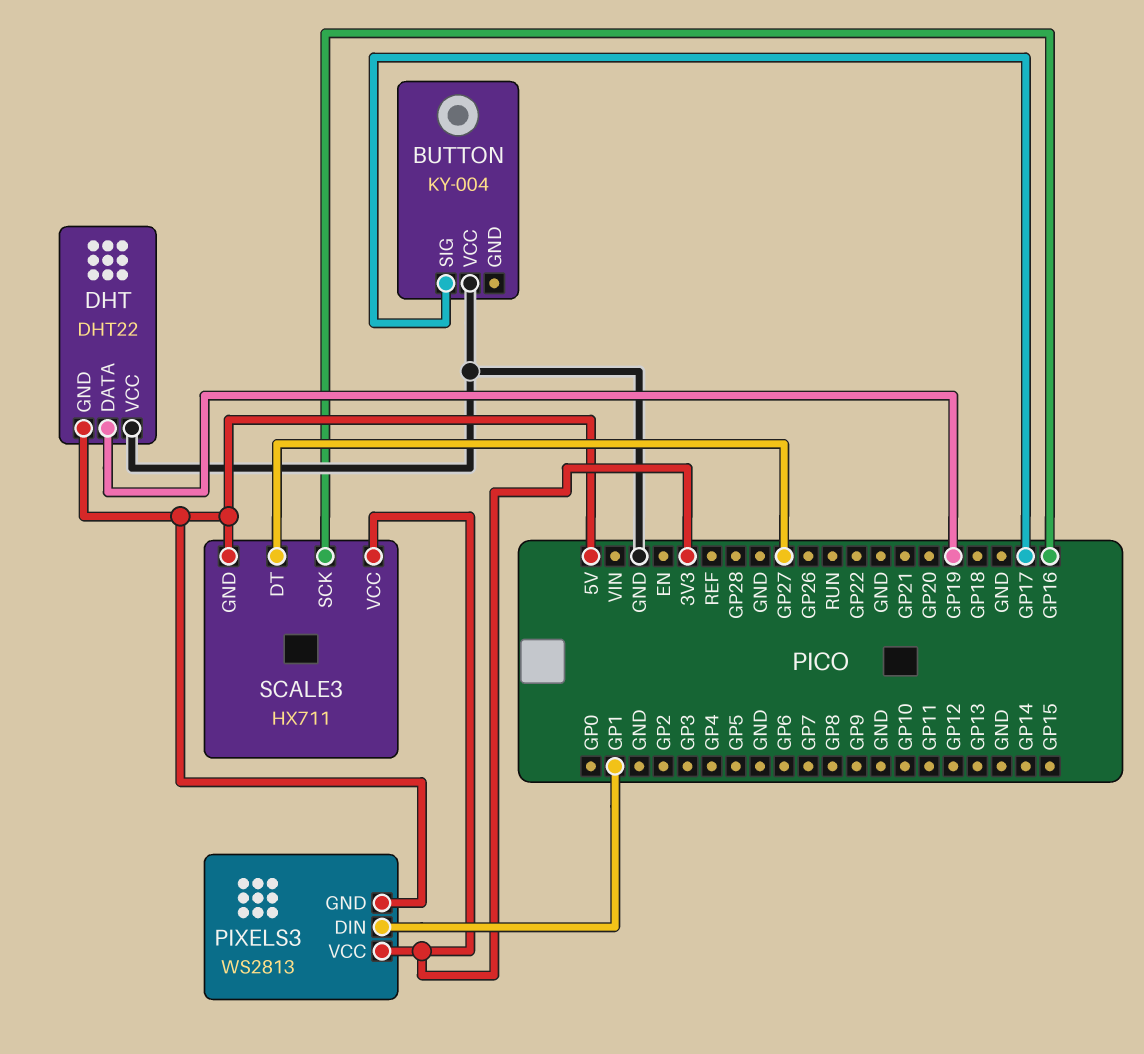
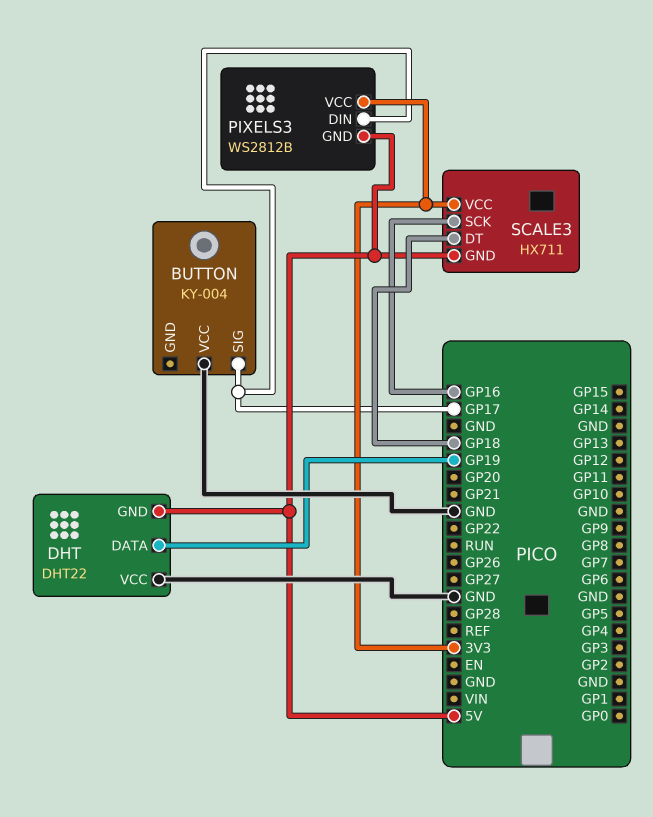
PIXELS3: WS2813 -> WS2812B
PIXELS3 pin DIN: GP1 -> GP17
SCALE3 pin DT: GP27 -> GP18

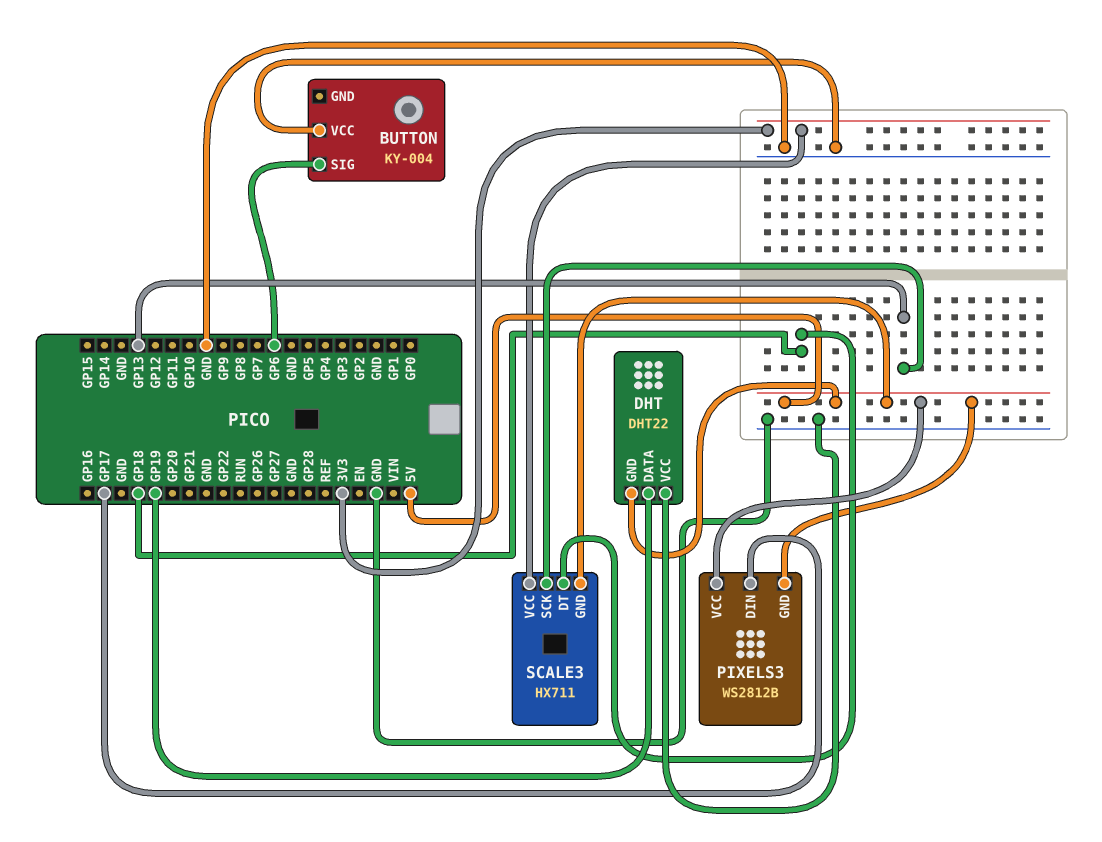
BUTTON pin SIG: GP17 -> GP6
PIXELS3 pin VCC: 3V3 -> 5V
SCALE3 pin SCK: GP16 -> GP13

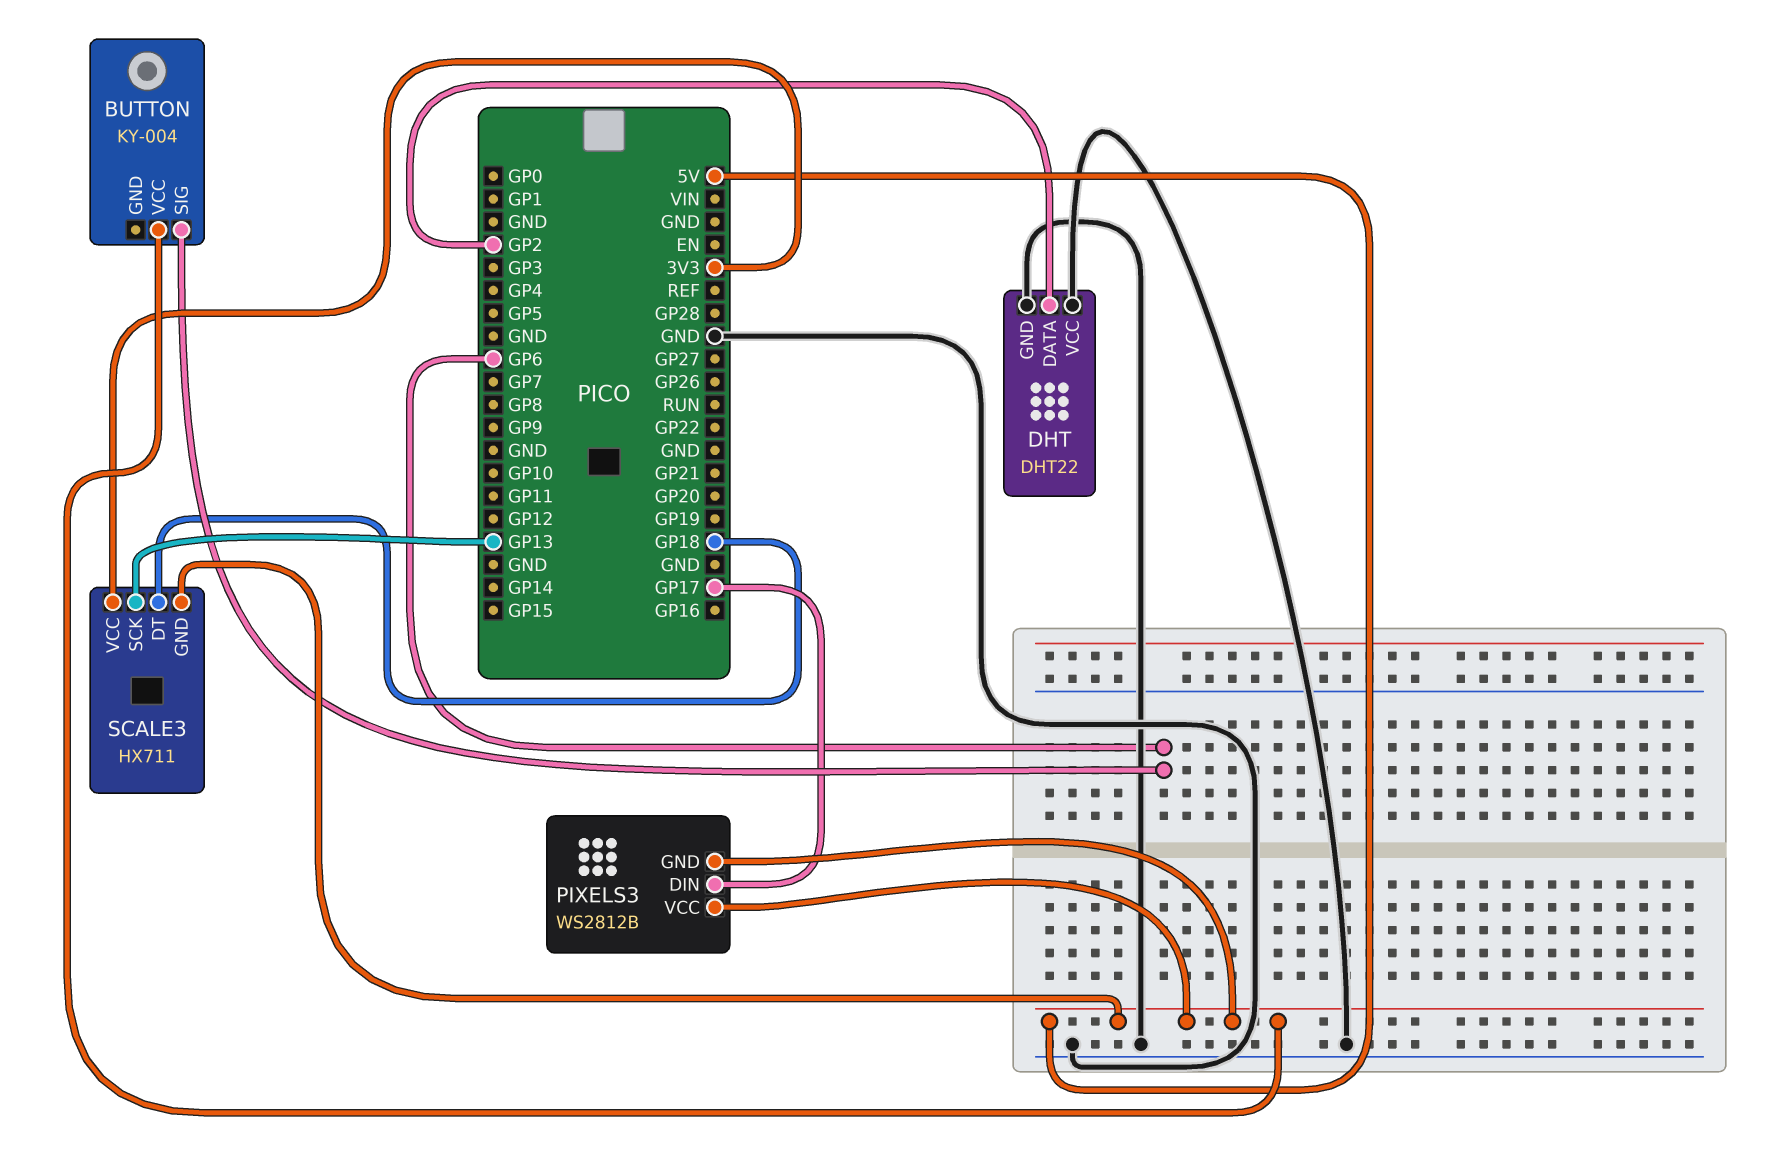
BUTTON pin VCC: GND -> 5V
DHT pin DATA: GP19 -> GP2
DHT pin GND: 5V -> GND

